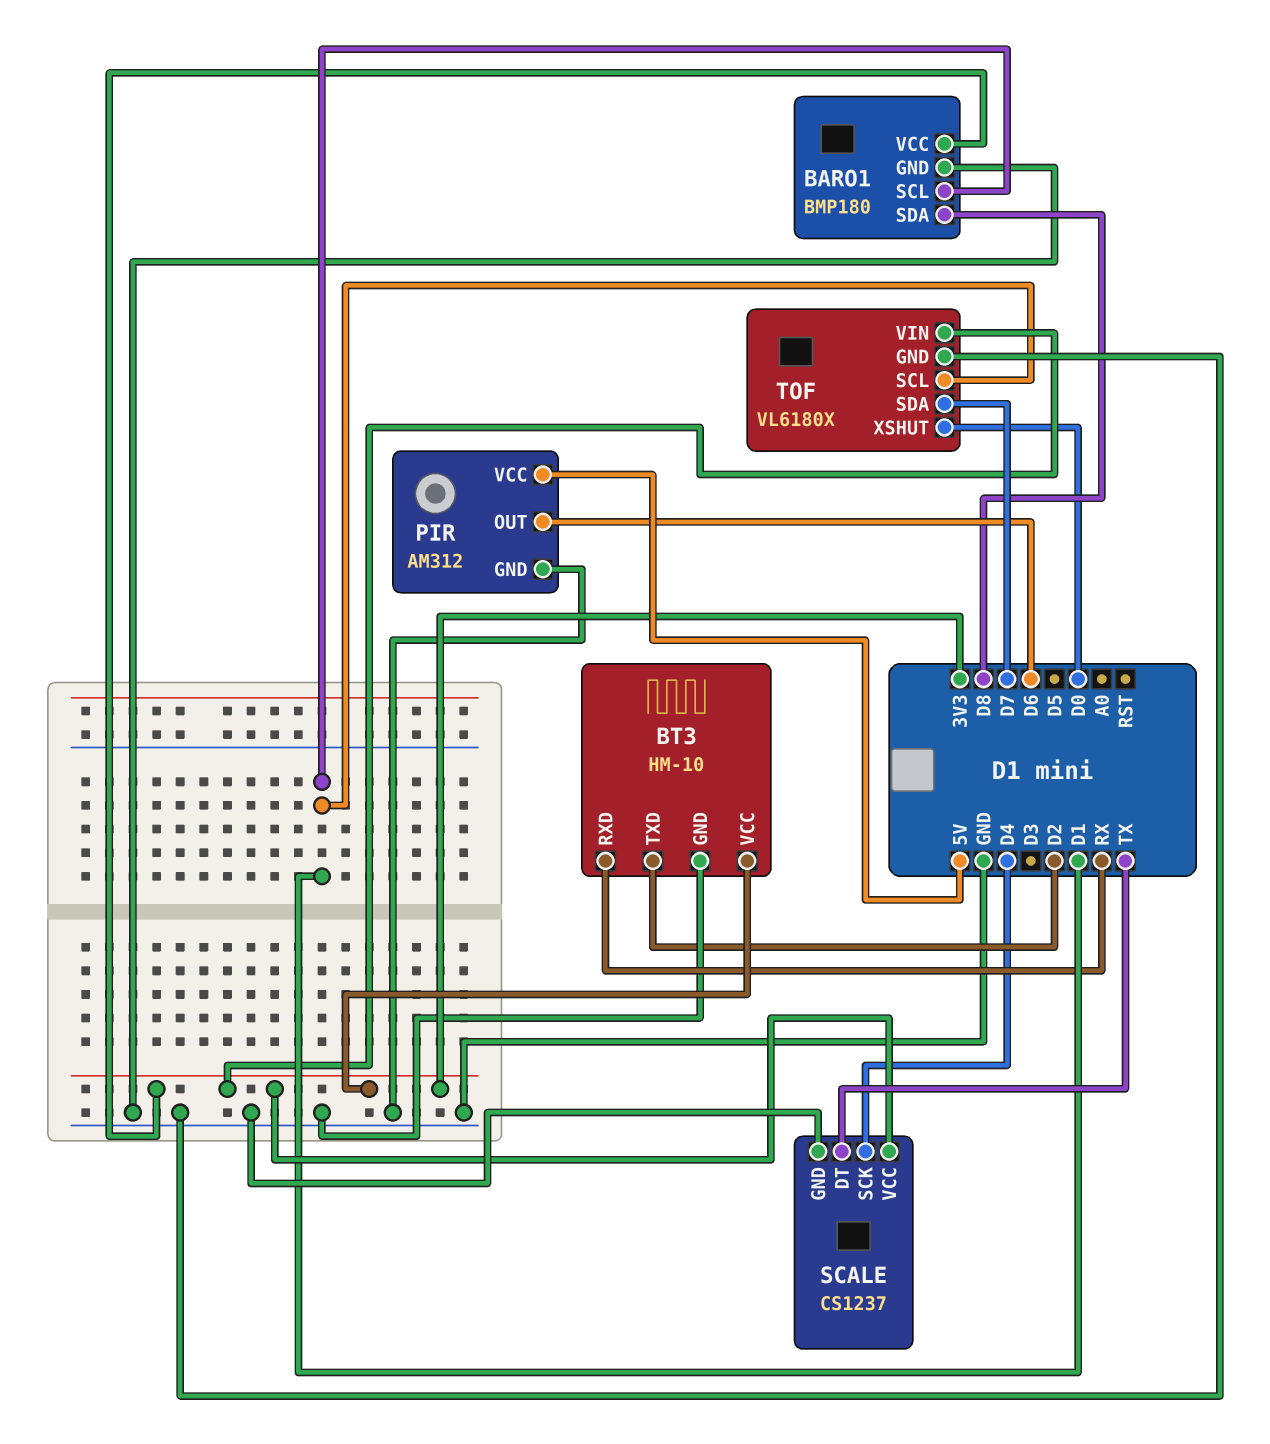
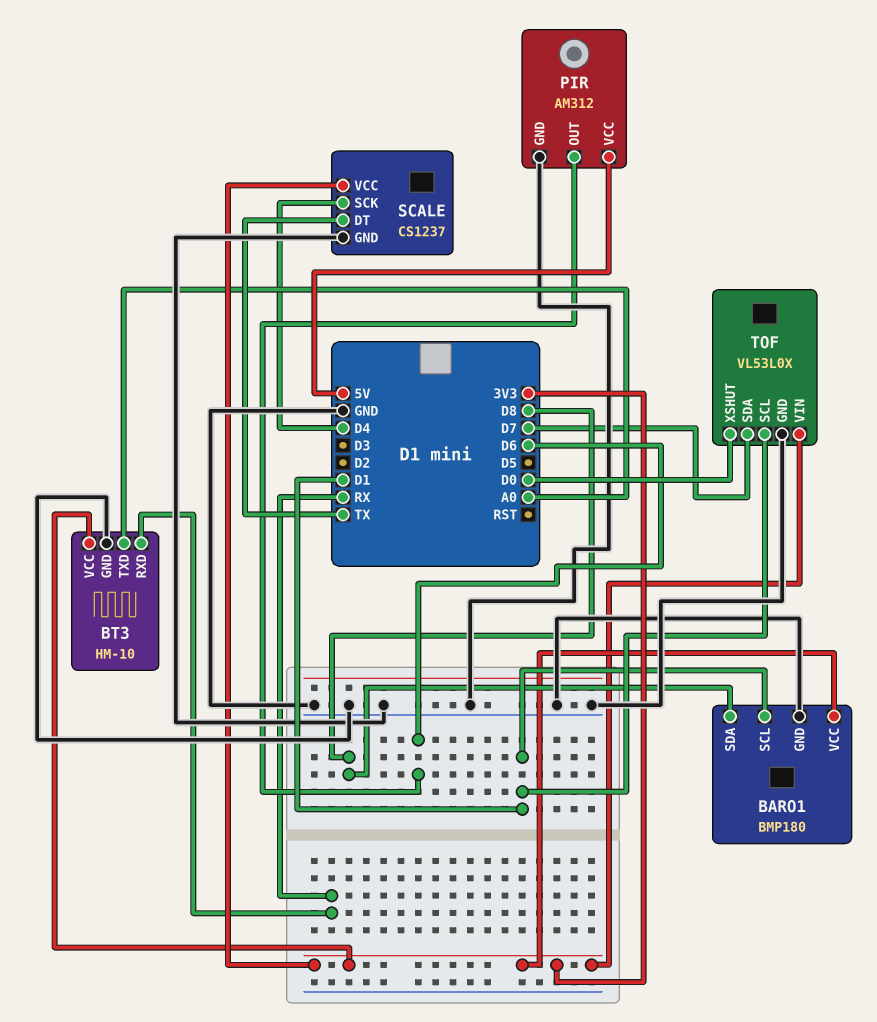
BT3 pin TXD: D2 -> A0
TOF: VL6180X -> VL53L0X

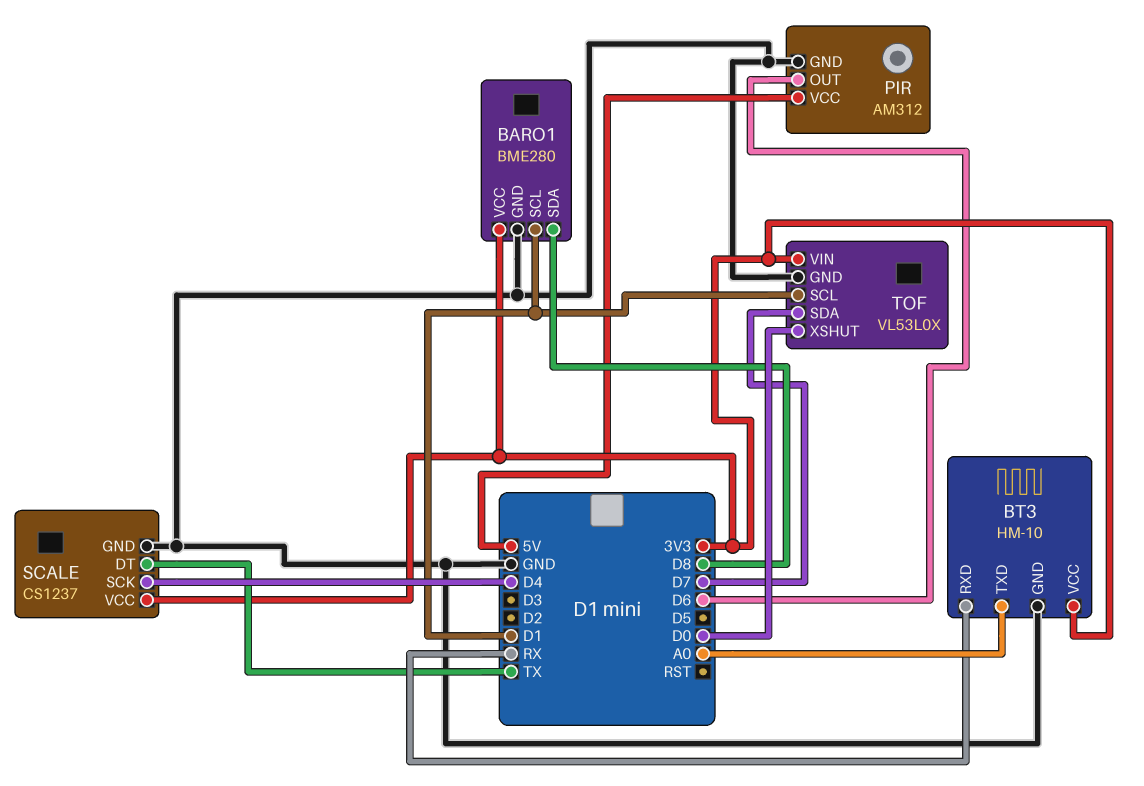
BARO1: BMP180 -> BME280

